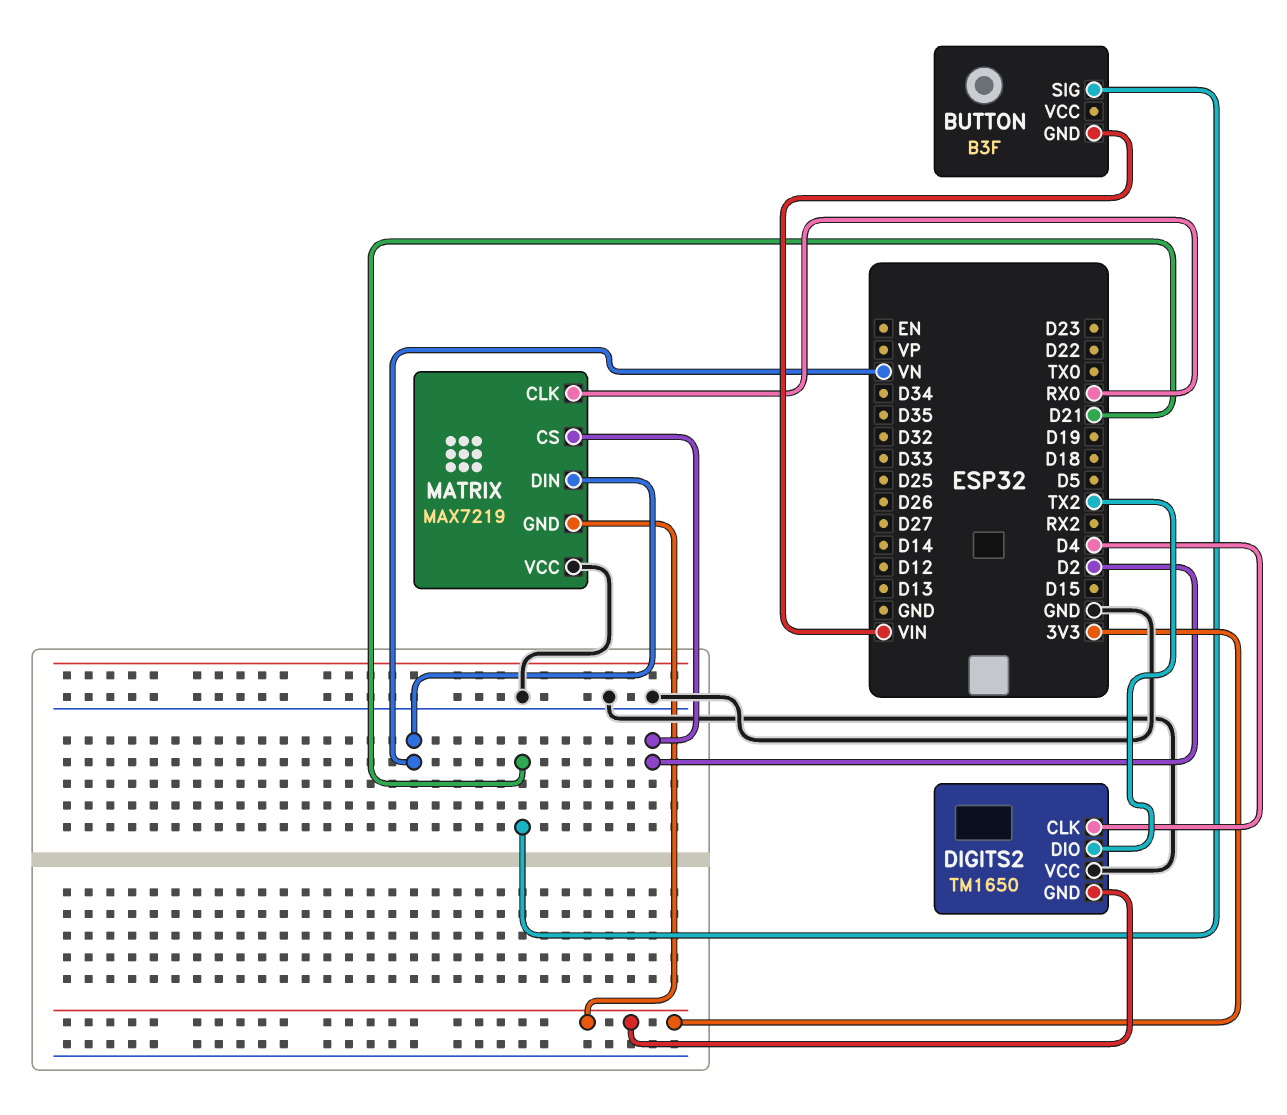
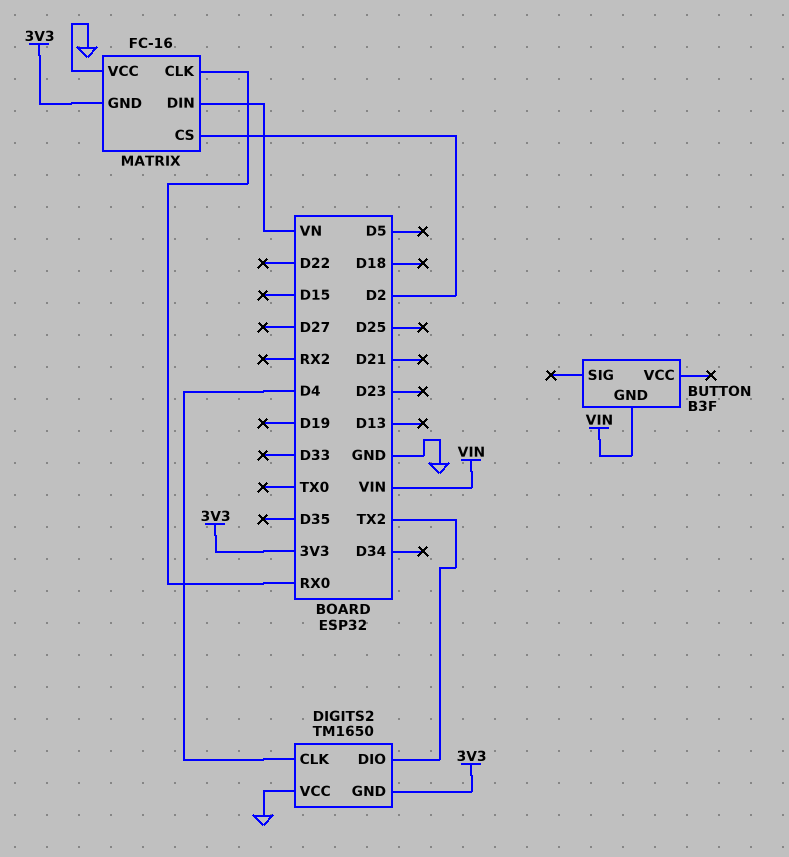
BUTTON pin SIG: D21 -> none
MATRIX: MAX7219 -> FC-16

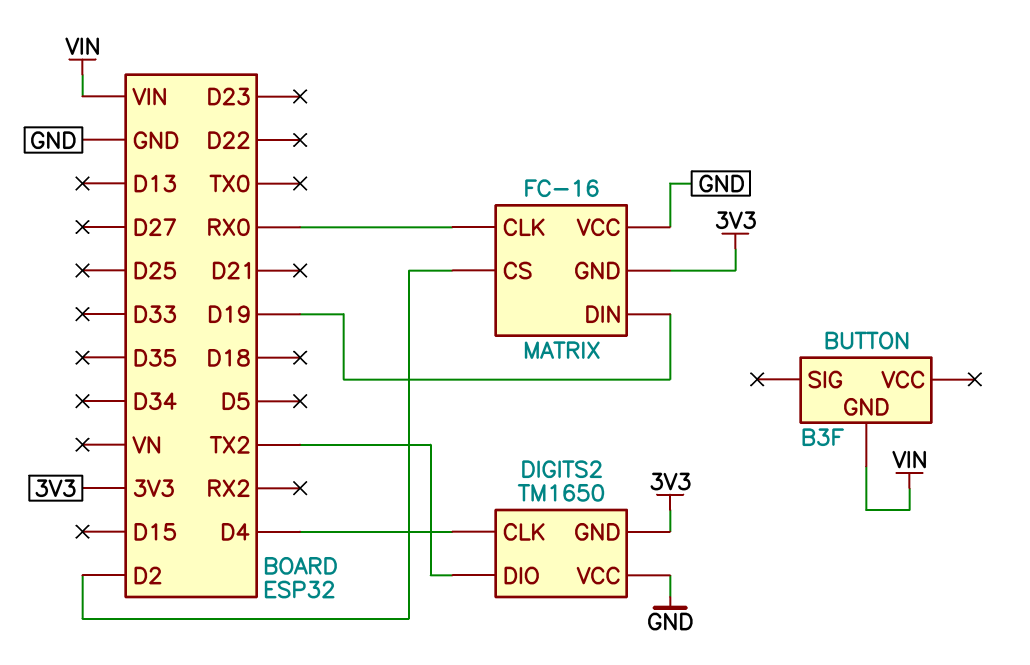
MATRIX pin DIN: VN -> D19

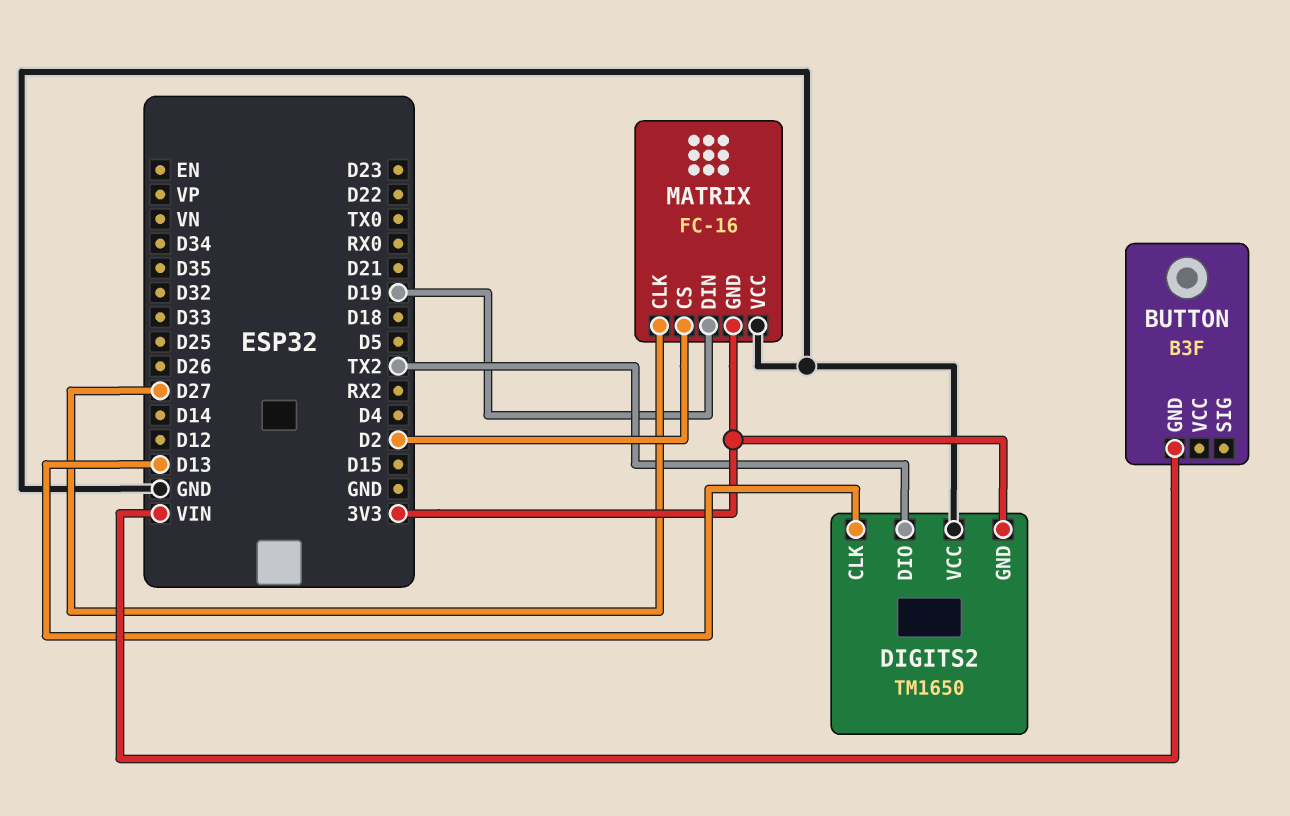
DIGITS2 pin CLK: D4 -> D13
MATRIX pin CLK: RX0 -> D27

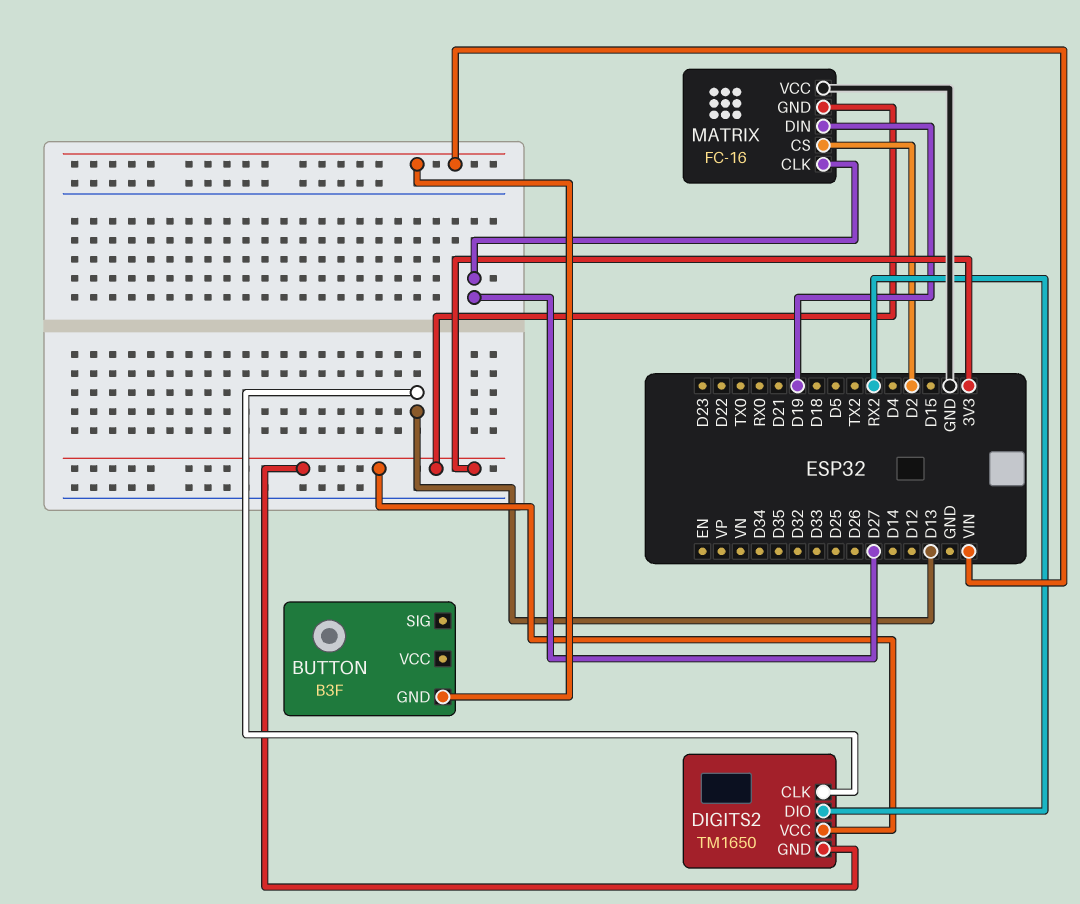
DIGITS2 pin DIO: TX2 -> RX2
DIGITS2 pin VCC: GND -> 3V3

